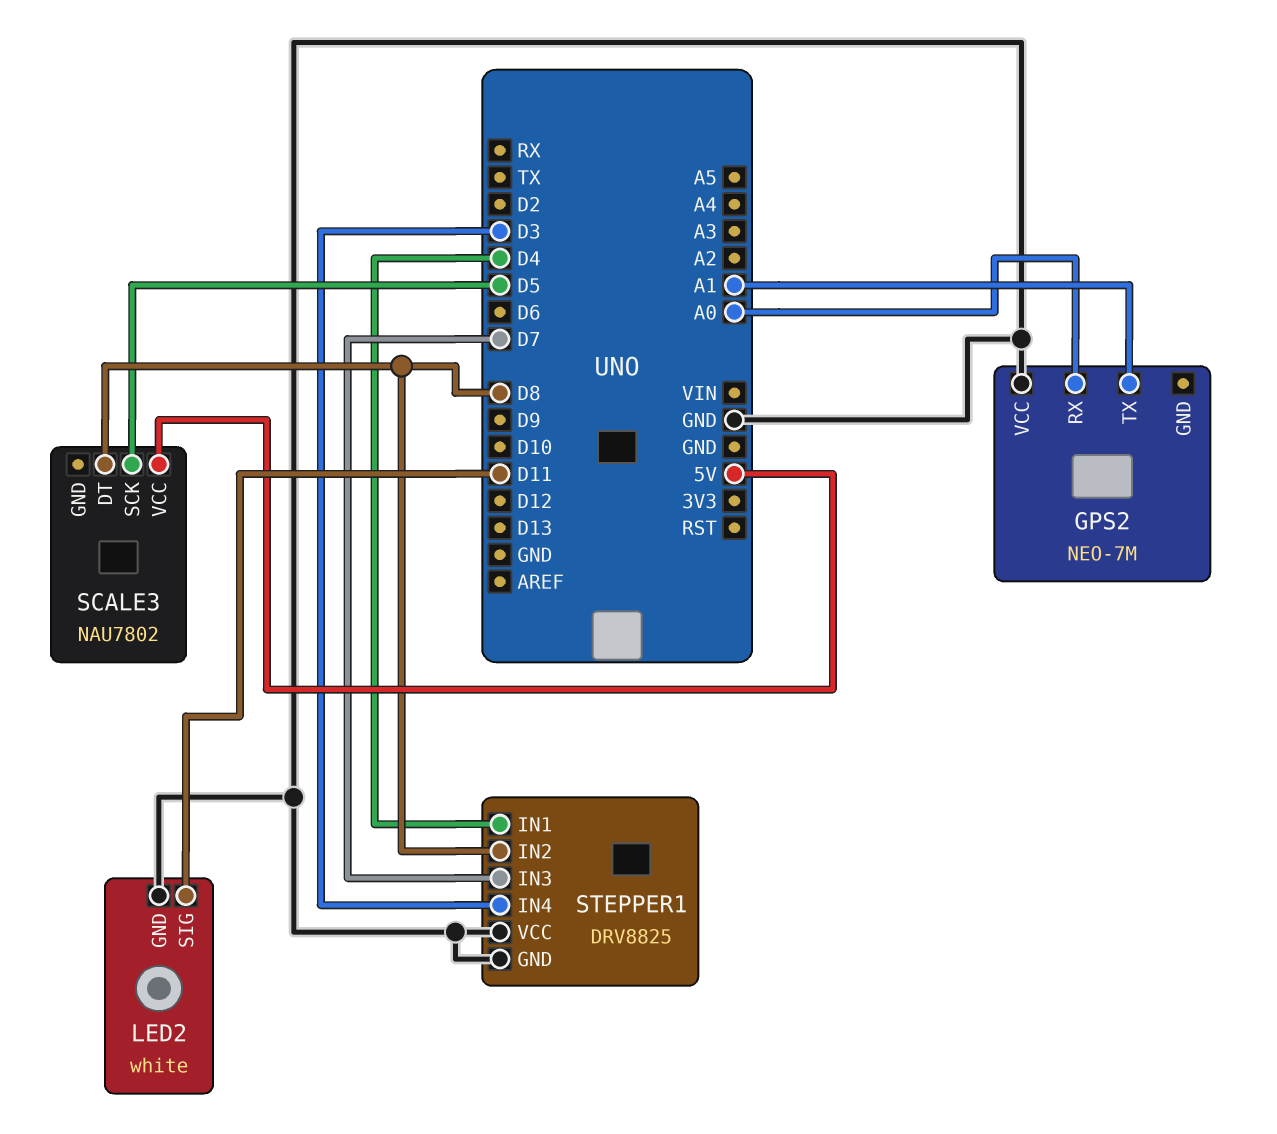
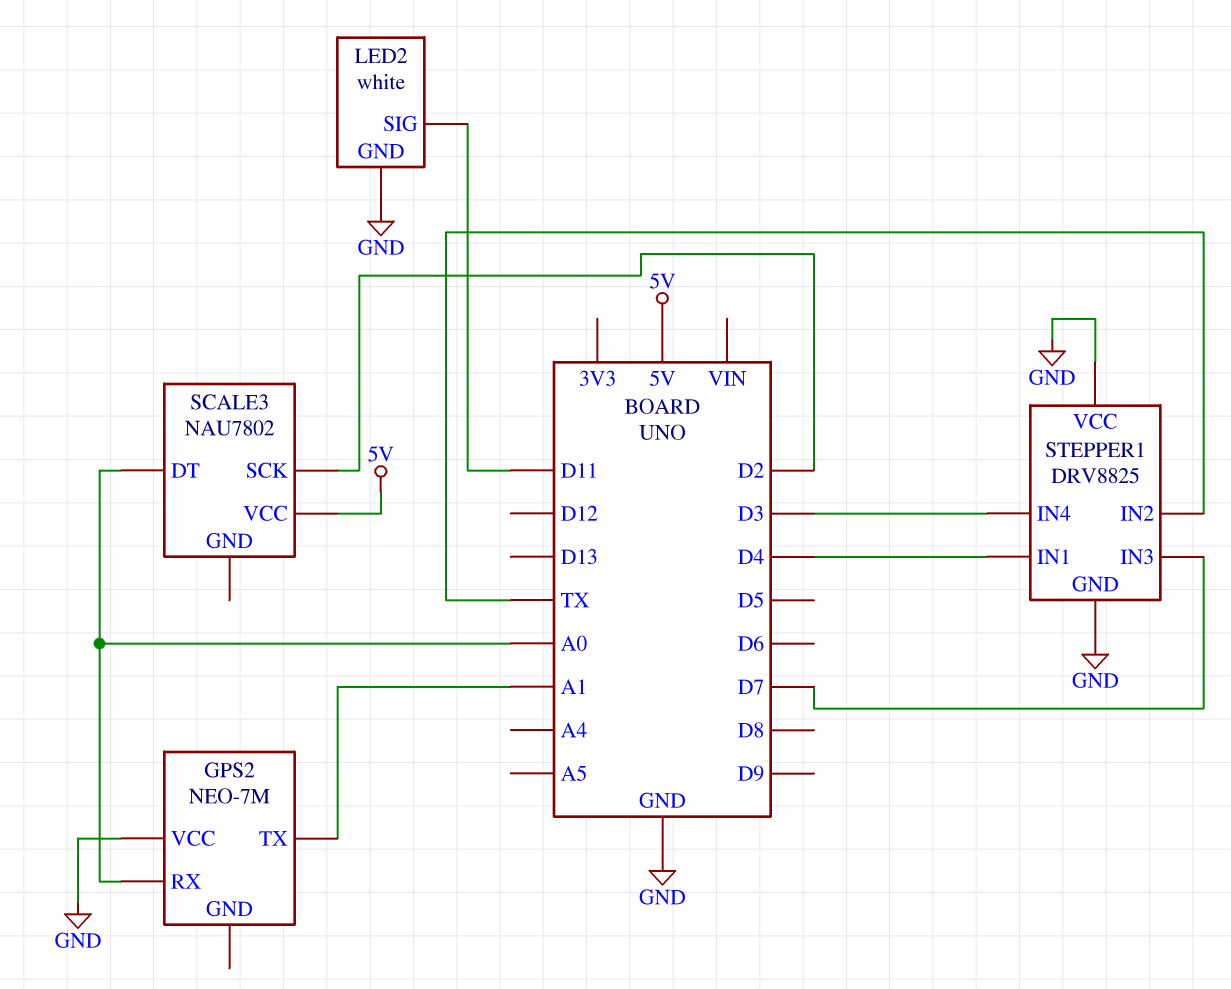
SCALE3 pin DT: D8 -> A0
SCALE3 pin SCK: D5 -> D2
STEPPER1 pin IN2: D8 -> TX

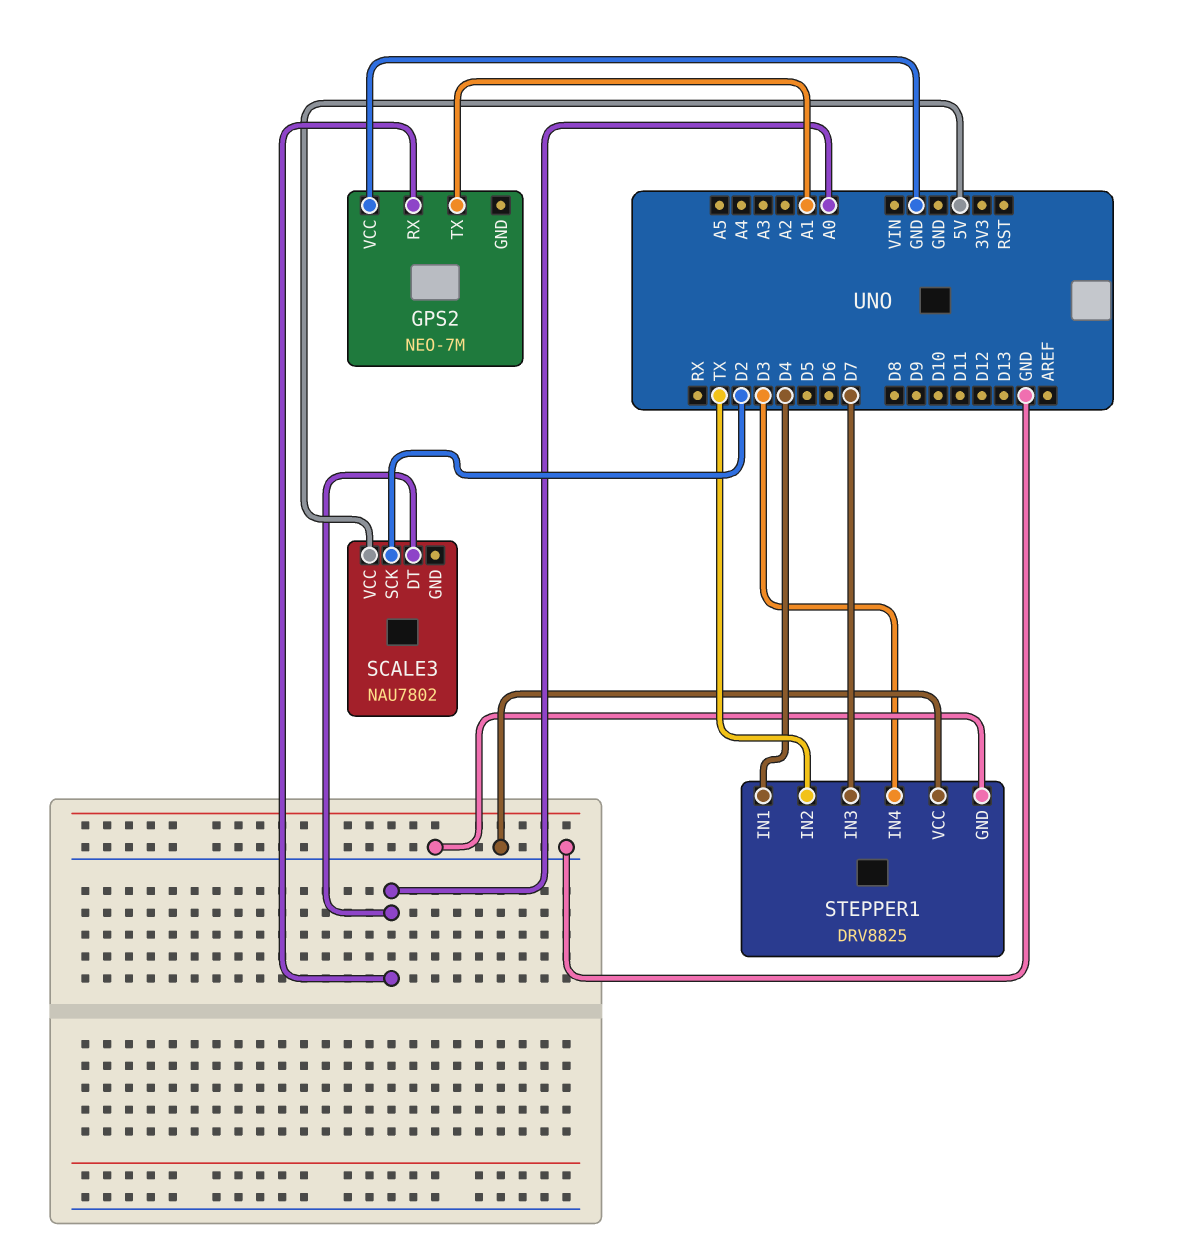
LED2: white -> none
LED2 pin GND: GND -> none
LED2 pin SIG: D11 -> none

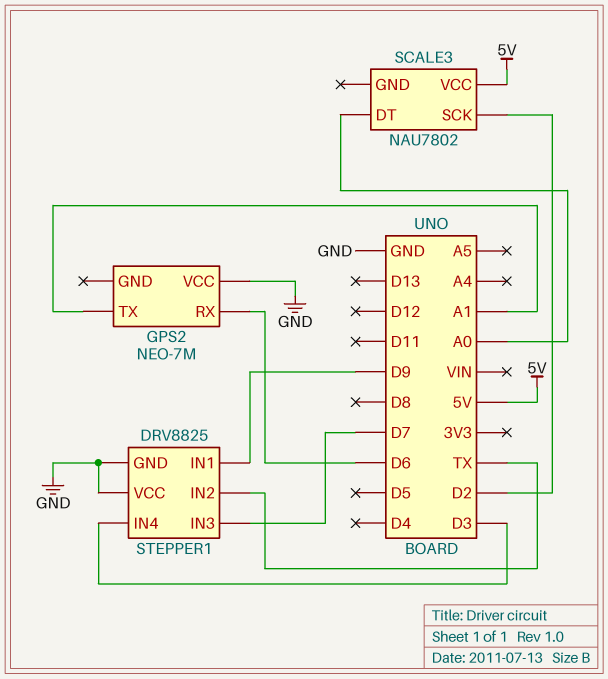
GPS2 pin RX: A0 -> D6
STEPPER1 pin IN1: D4 -> D9

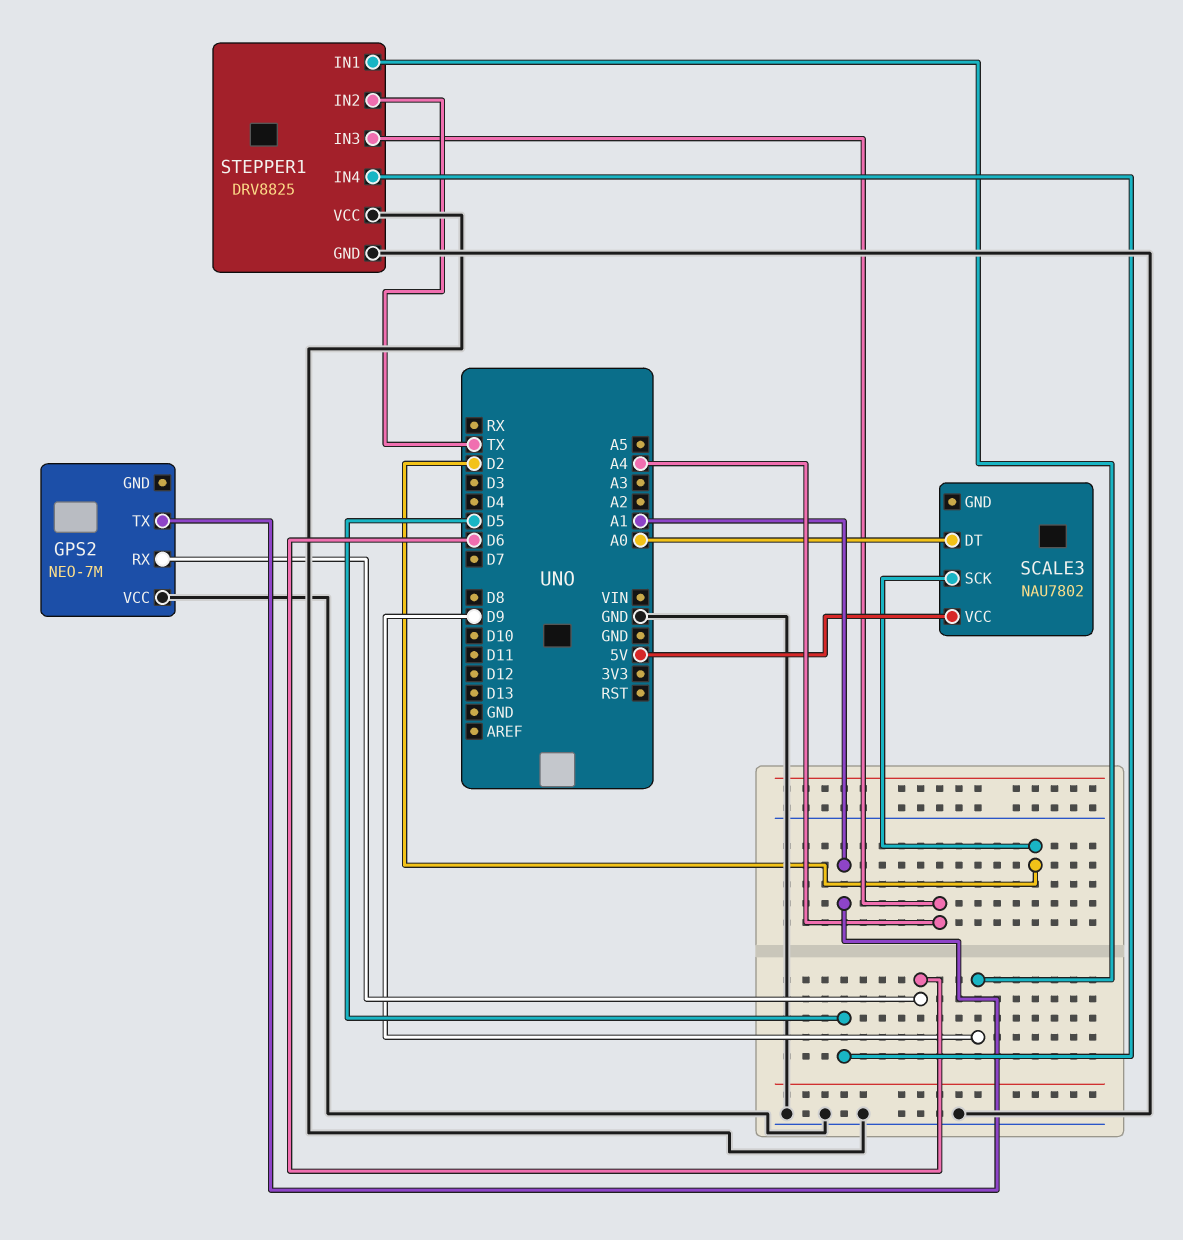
STEPPER1 pin IN3: D7 -> A4
STEPPER1 pin IN4: D3 -> D5

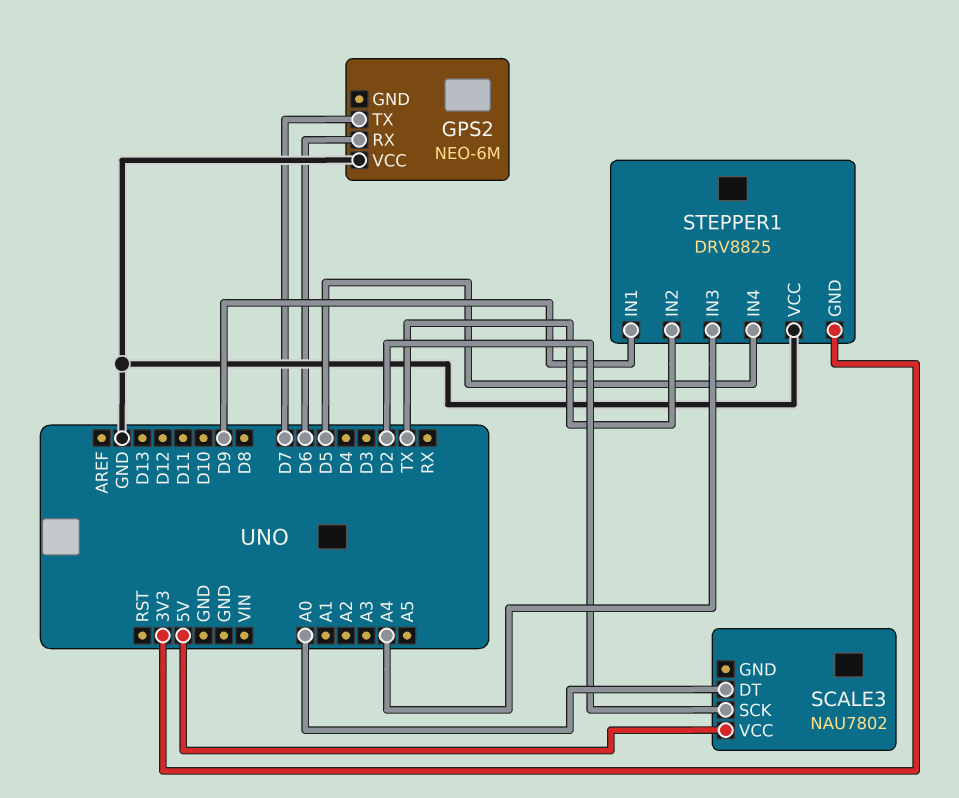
GPS2: NEO-7M -> NEO-6M
GPS2 pin TX: A1 -> D7
STEPPER1 pin GND: GND -> 3V3

